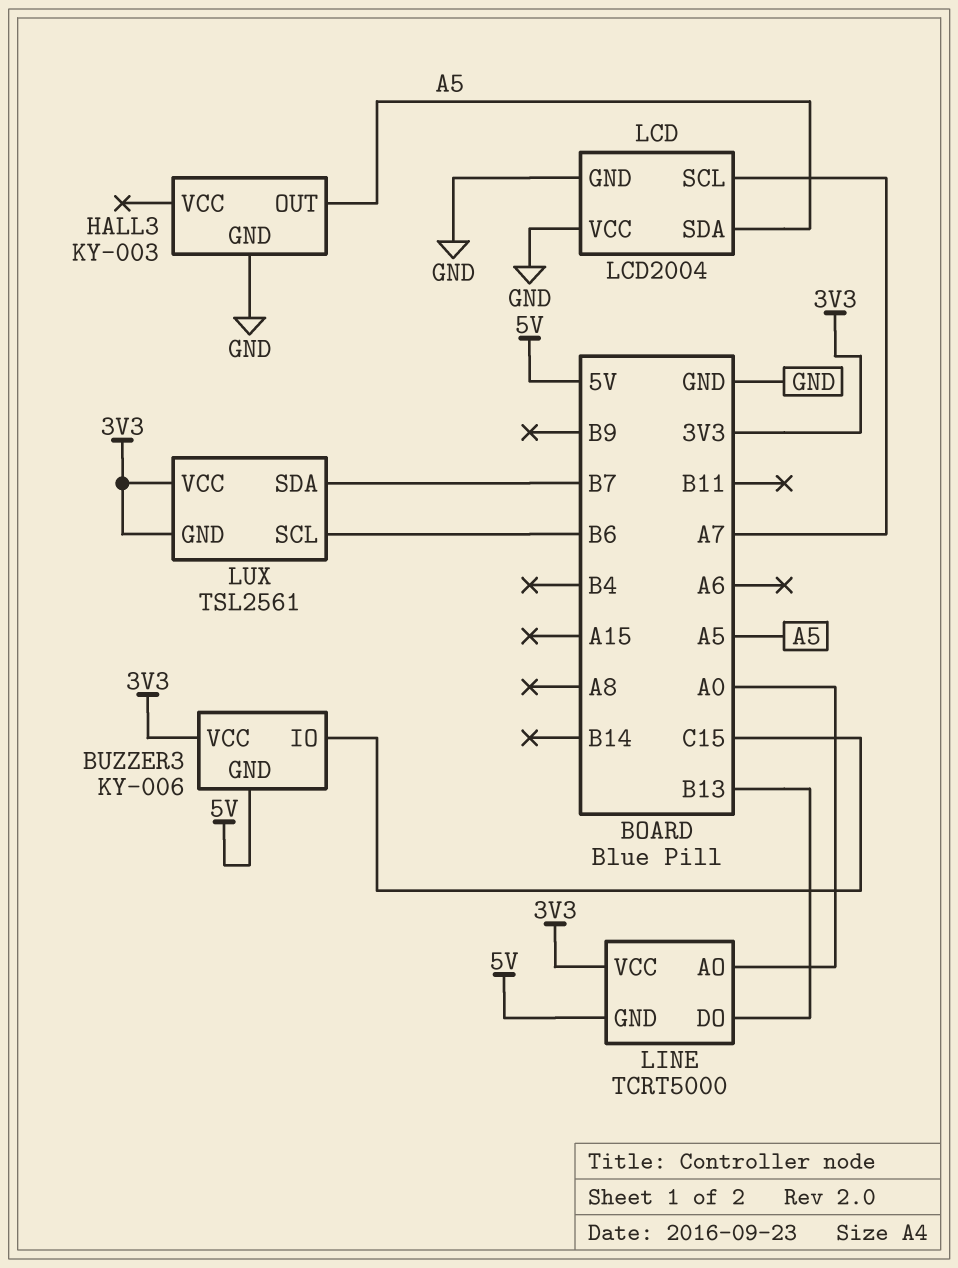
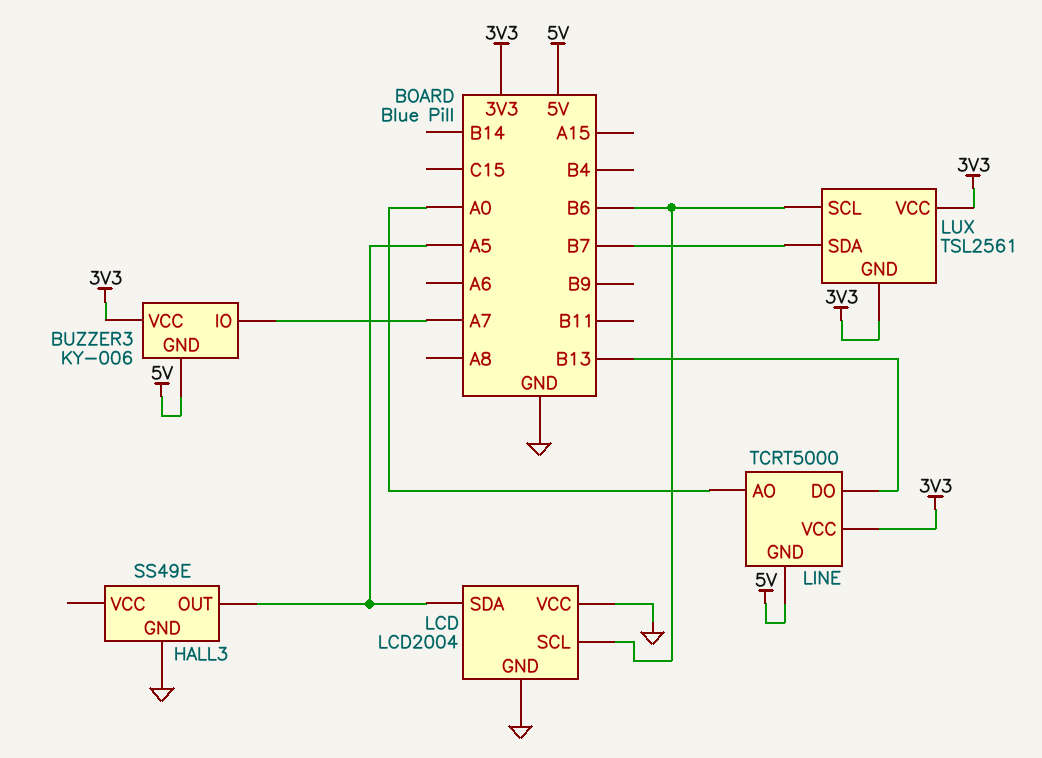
BUZZER3 pin IO: C15 -> A7
HALL3: KY-003 -> SS49E
LCD pin SCL: A7 -> B6

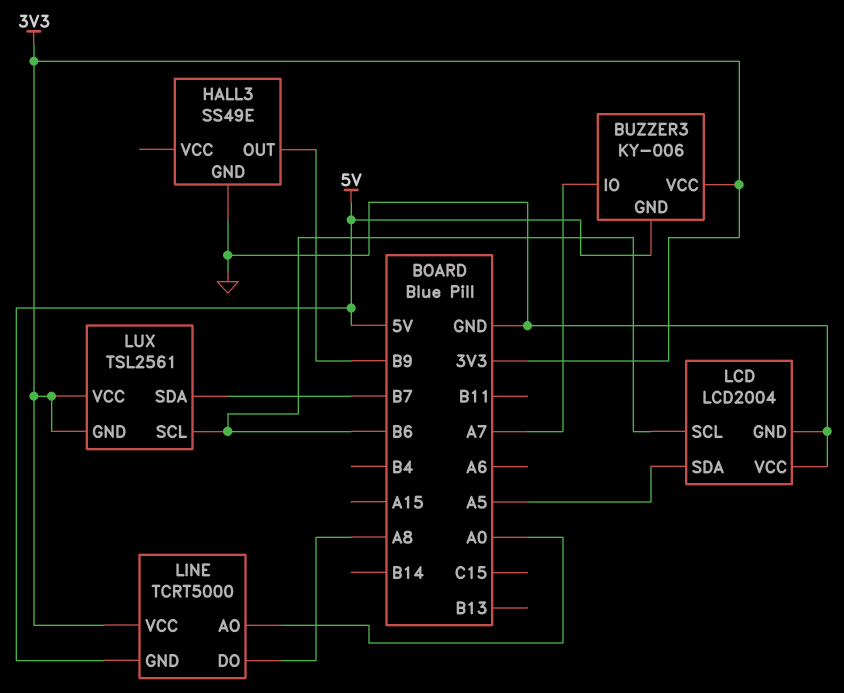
HALL3 pin OUT: A5 -> B9
LINE pin DO: B13 -> A8

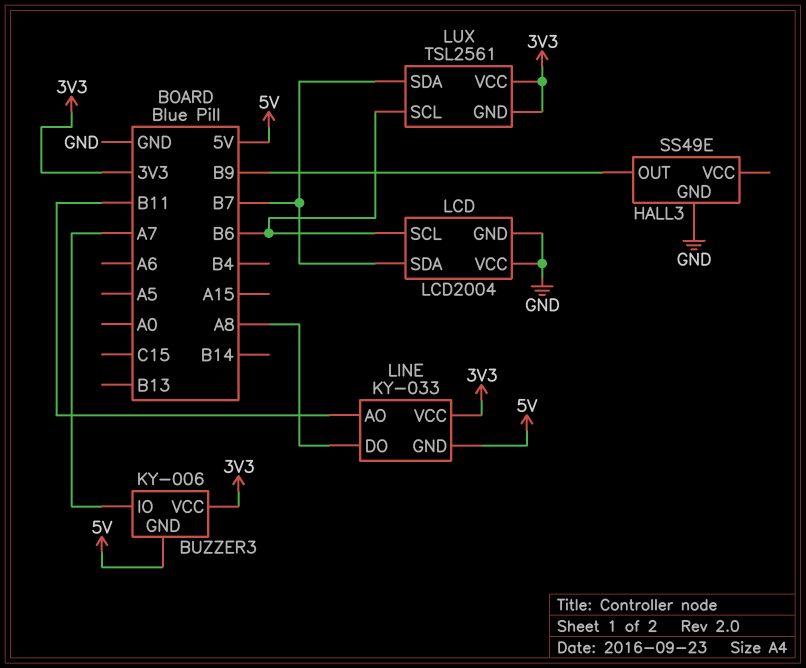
LCD pin SDA: A5 -> B7
LINE: TCRT5000 -> KY-033
LINE pin AO: A0 -> B11

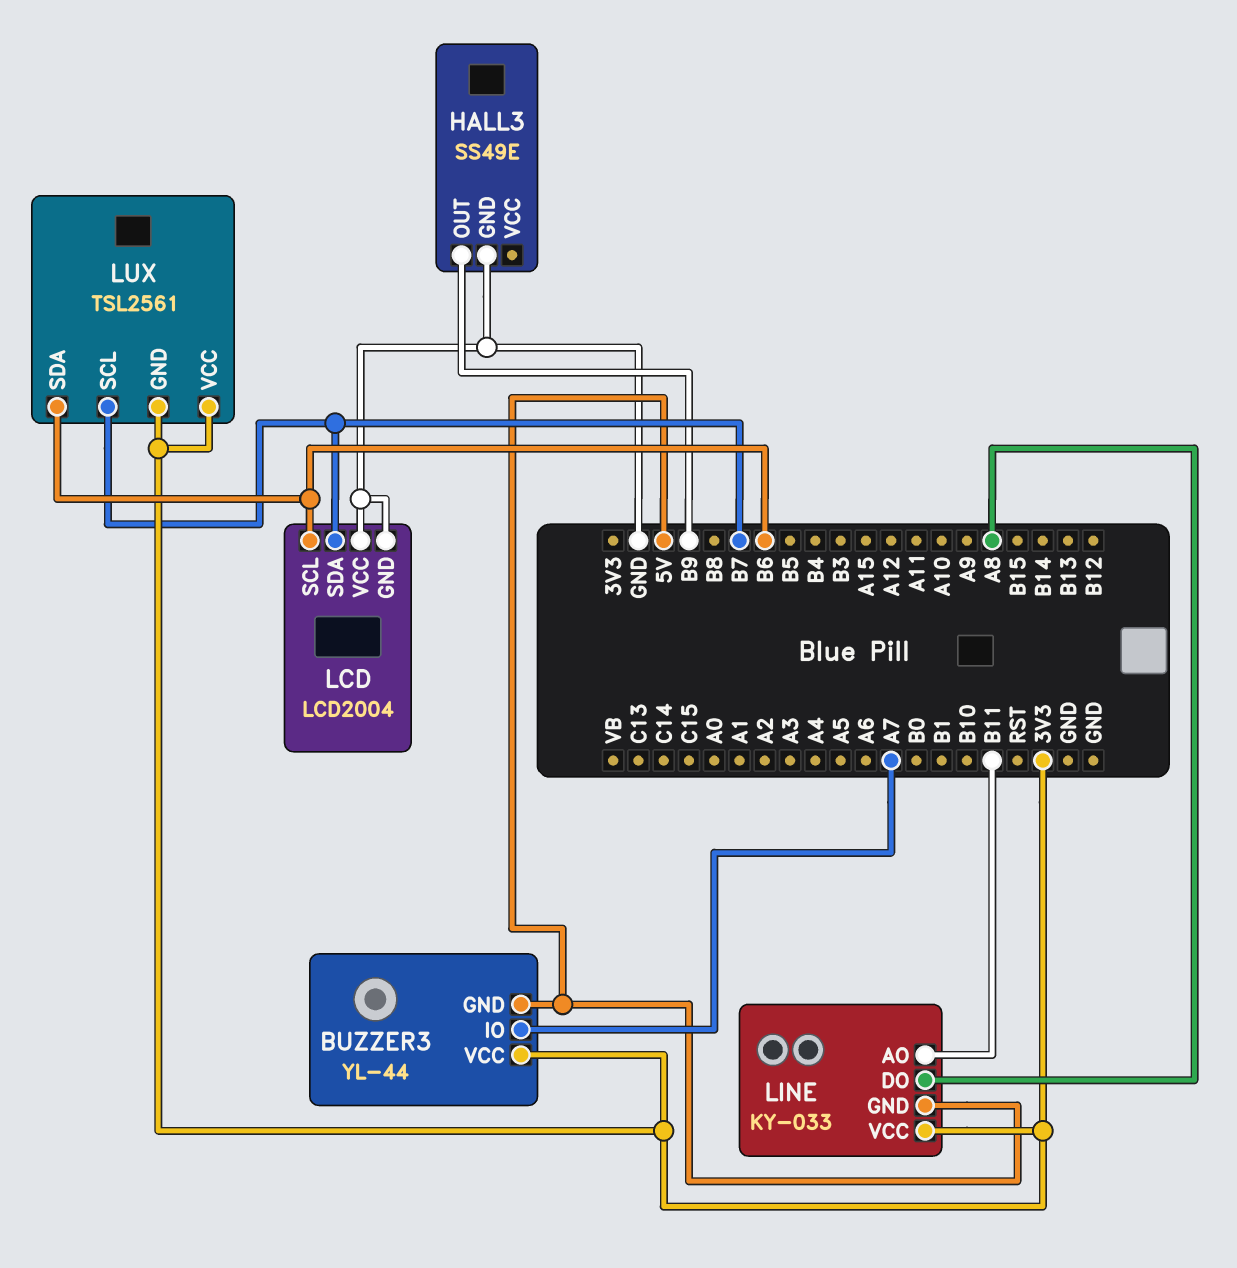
BUZZER3: KY-006 -> YL-44
LUX pin SCL: B6 -> B7
LUX pin SDA: B7 -> B6

